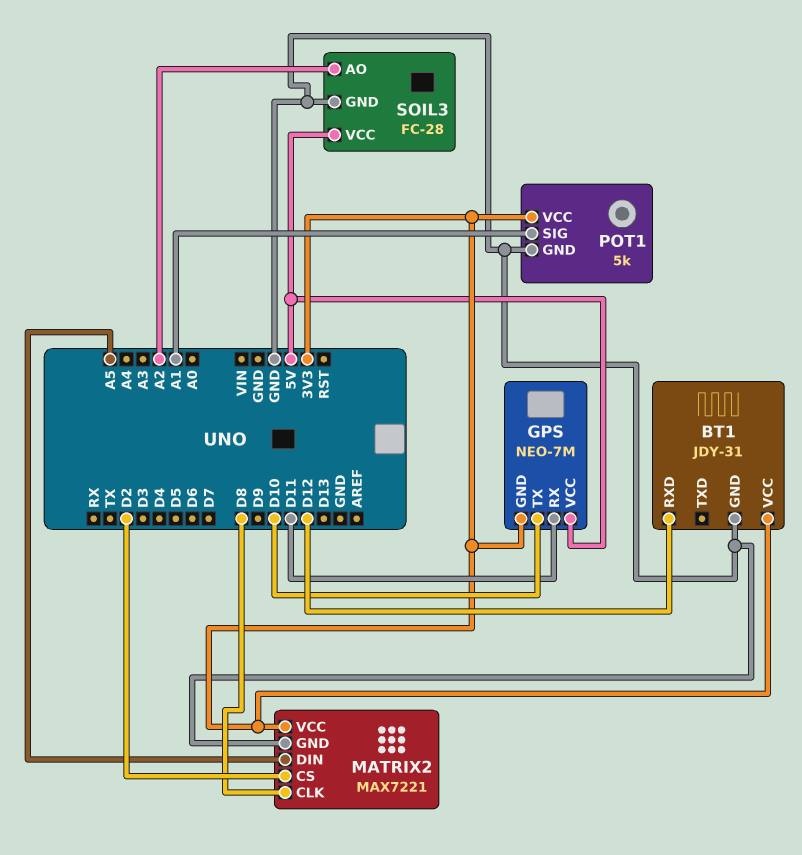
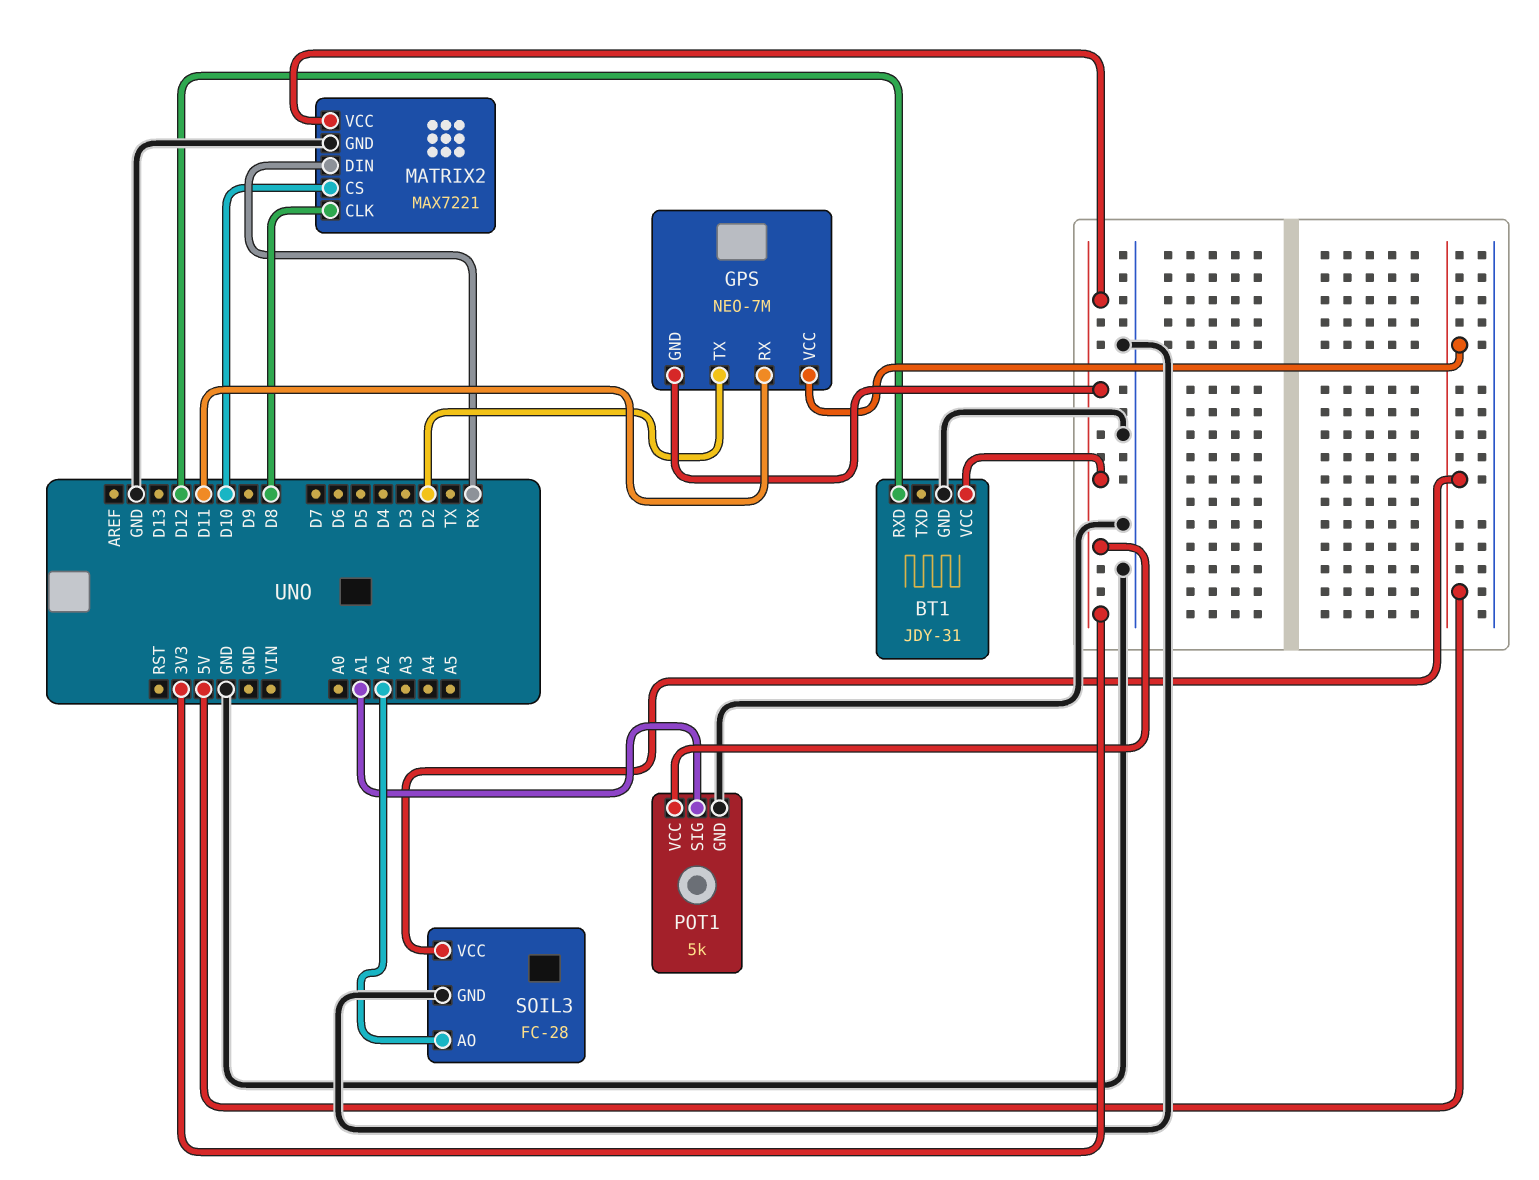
GPS pin TX: D10 -> D2
MATRIX2 pin CS: D2 -> D10
MATRIX2 pin DIN: A5 -> RX

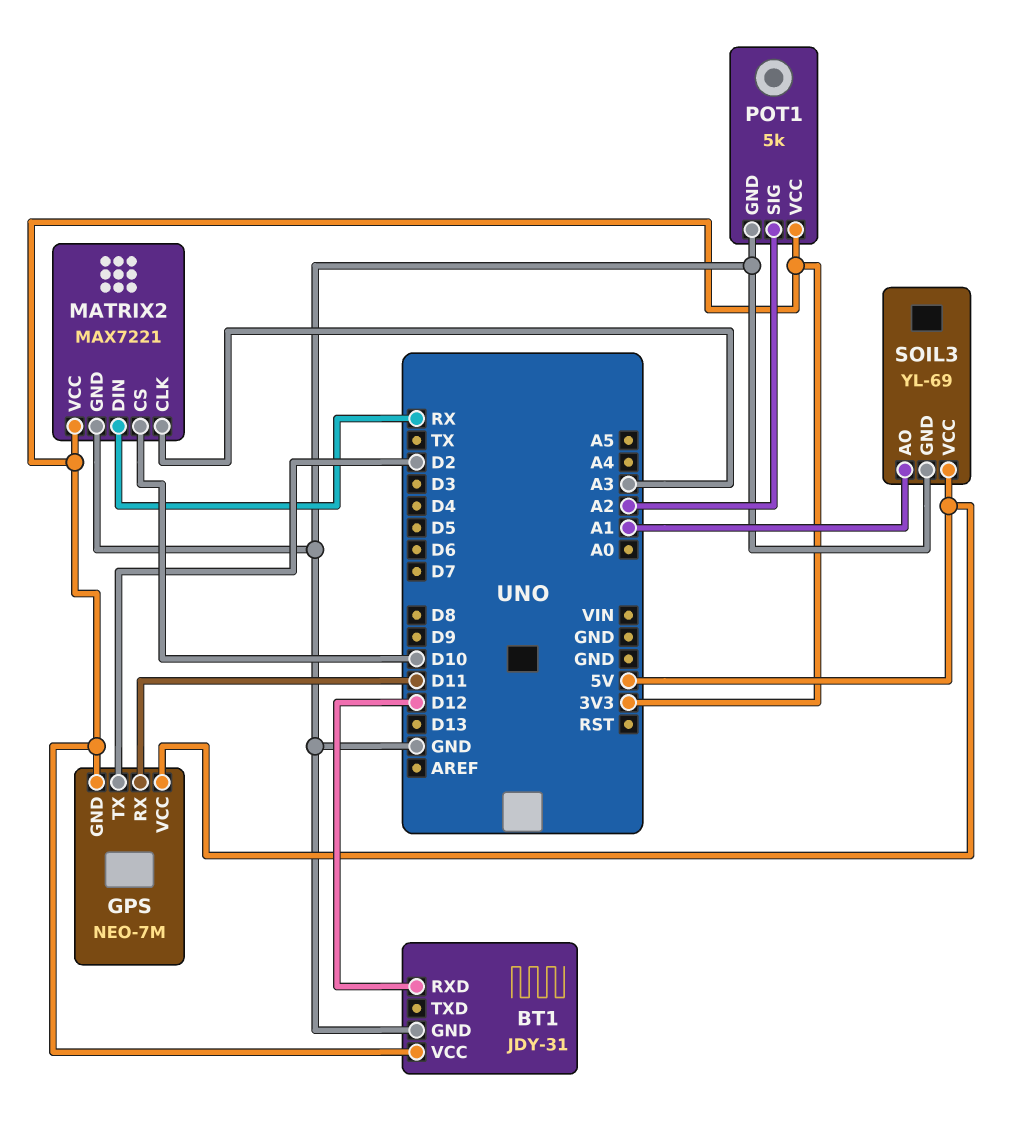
MATRIX2 pin CLK: D8 -> A3
POT1 pin SIG: A1 -> A2
SOIL3: FC-28 -> YL-69
SOIL3 pin AO: A2 -> A1

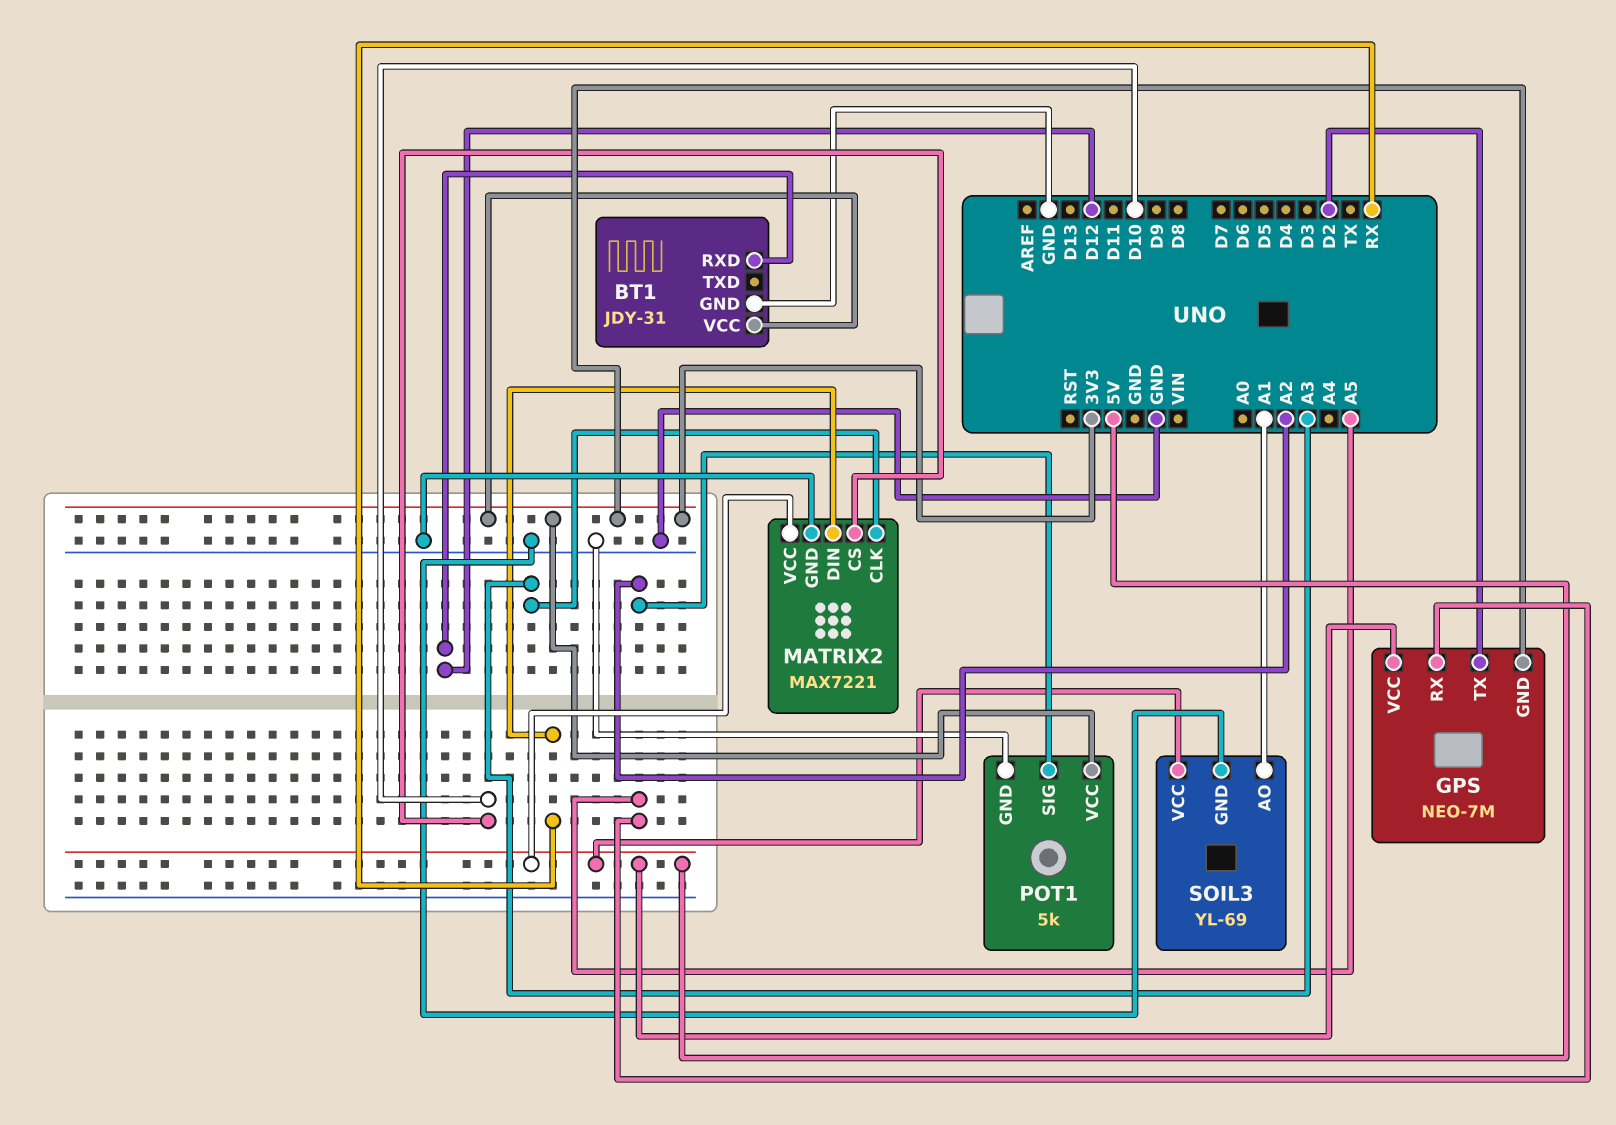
GPS pin RX: D11 -> A5
MATRIX2 pin VCC: 3V3 -> 5V

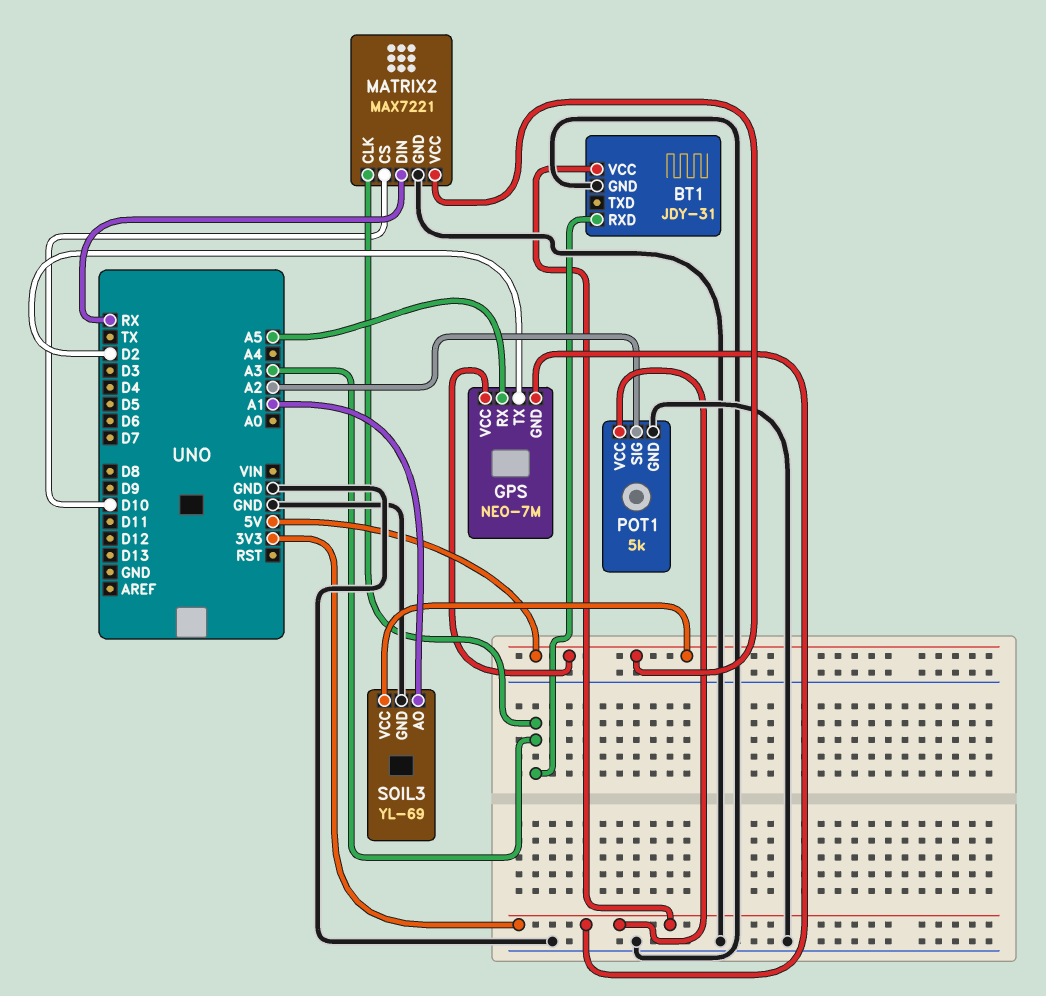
BT1 pin RXD: D12 -> A3

